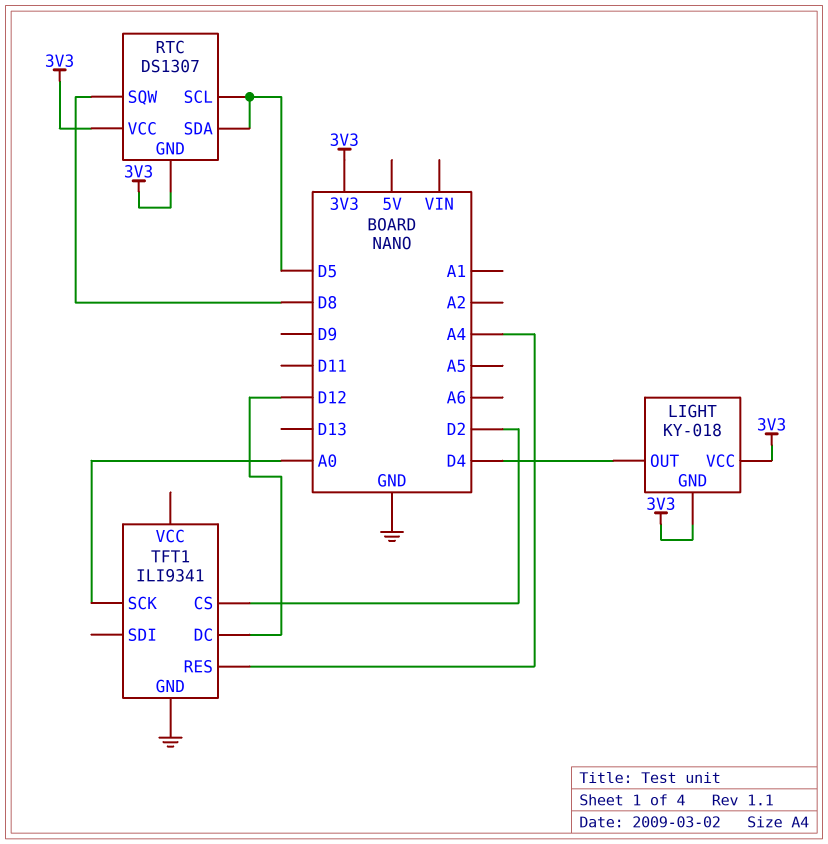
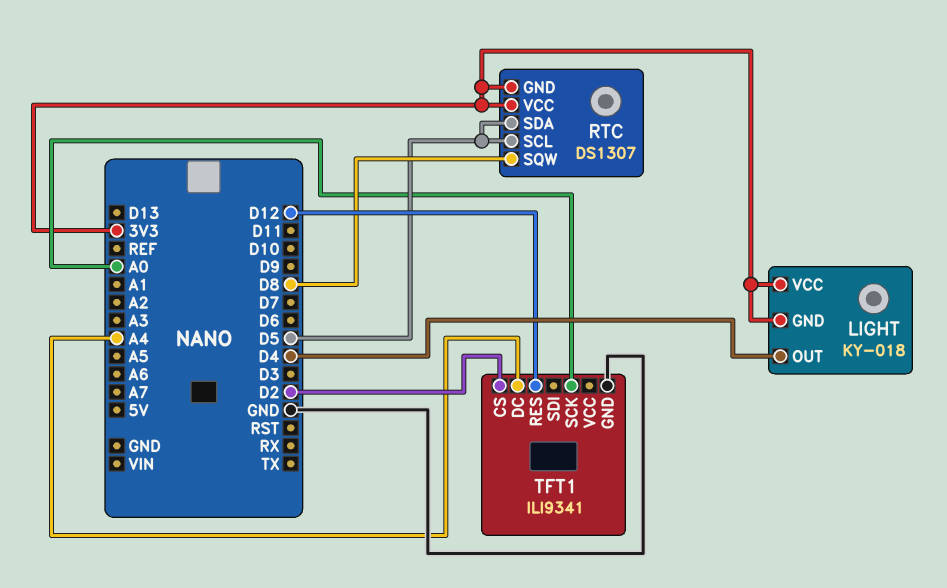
TFT1 pin DC: D12 -> A4
TFT1 pin RES: A4 -> D12

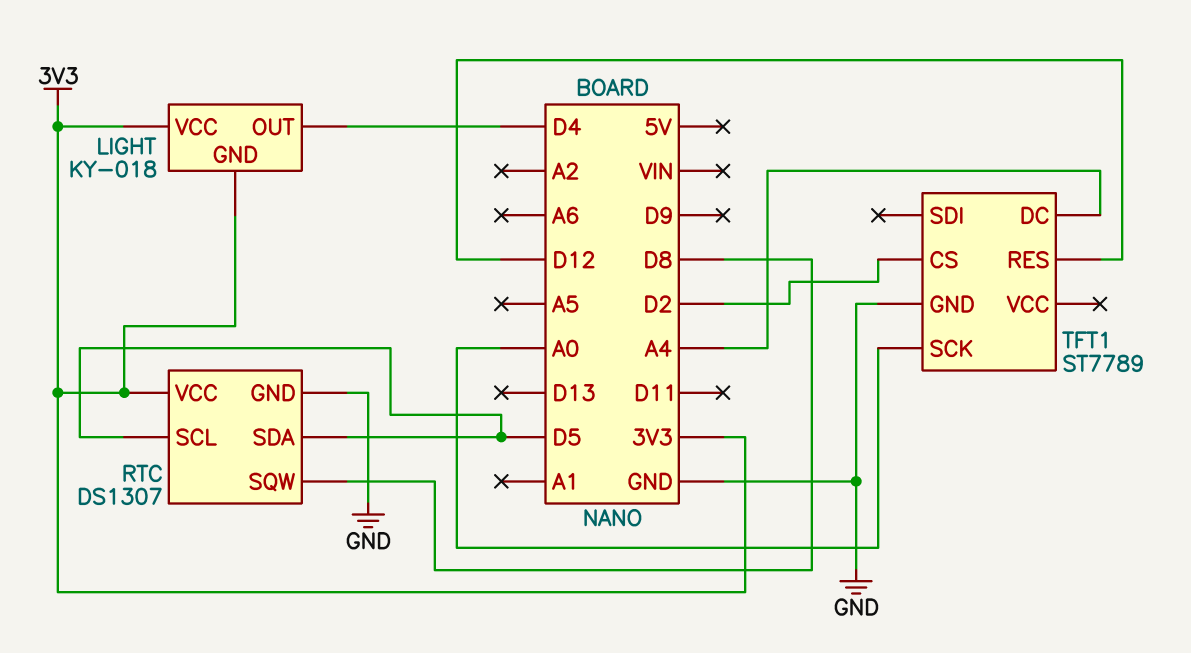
RTC pin GND: 3V3 -> GND
TFT1: ILI9341 -> ST7789

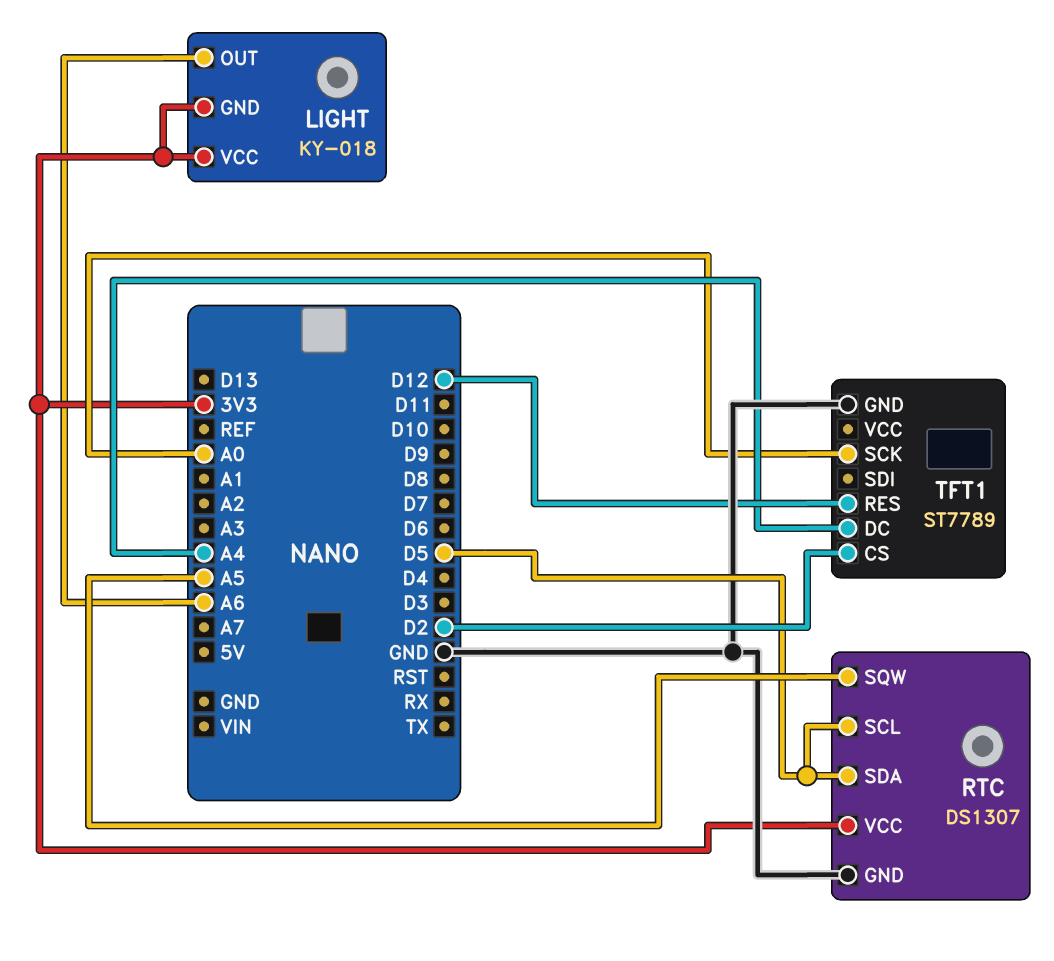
LIGHT pin OUT: D4 -> A6
RTC pin SQW: D8 -> A5

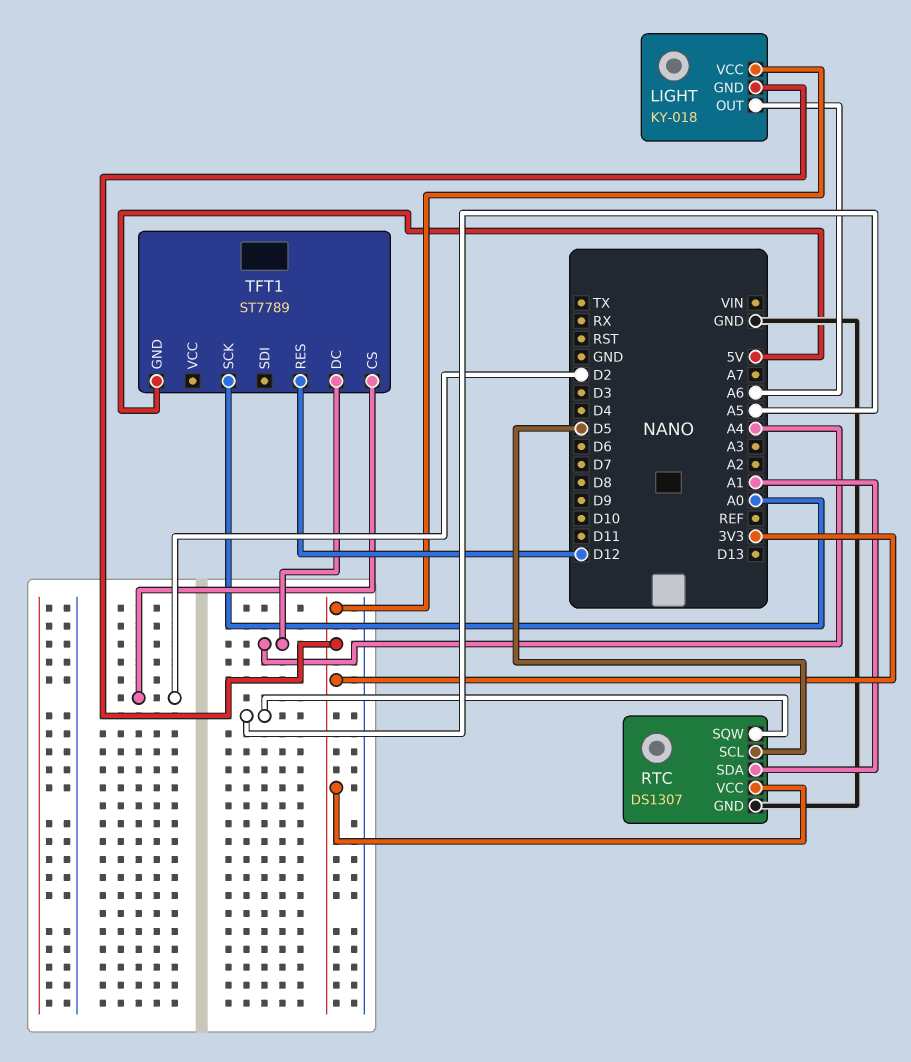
RTC pin SDA: D5 -> A1
TFT1 pin GND: GND -> 5V

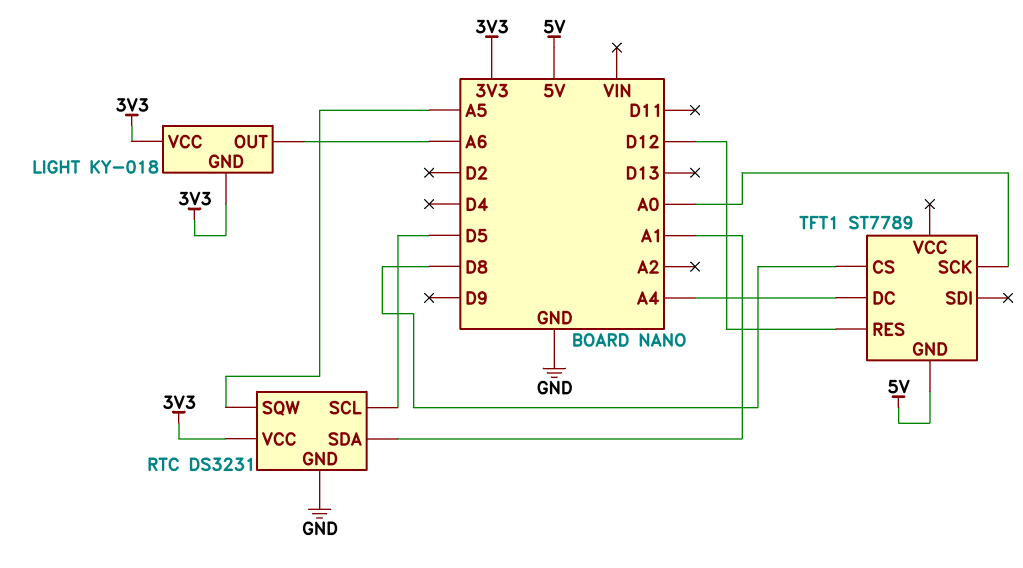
RTC: DS1307 -> DS3231
TFT1 pin CS: D2 -> D8

